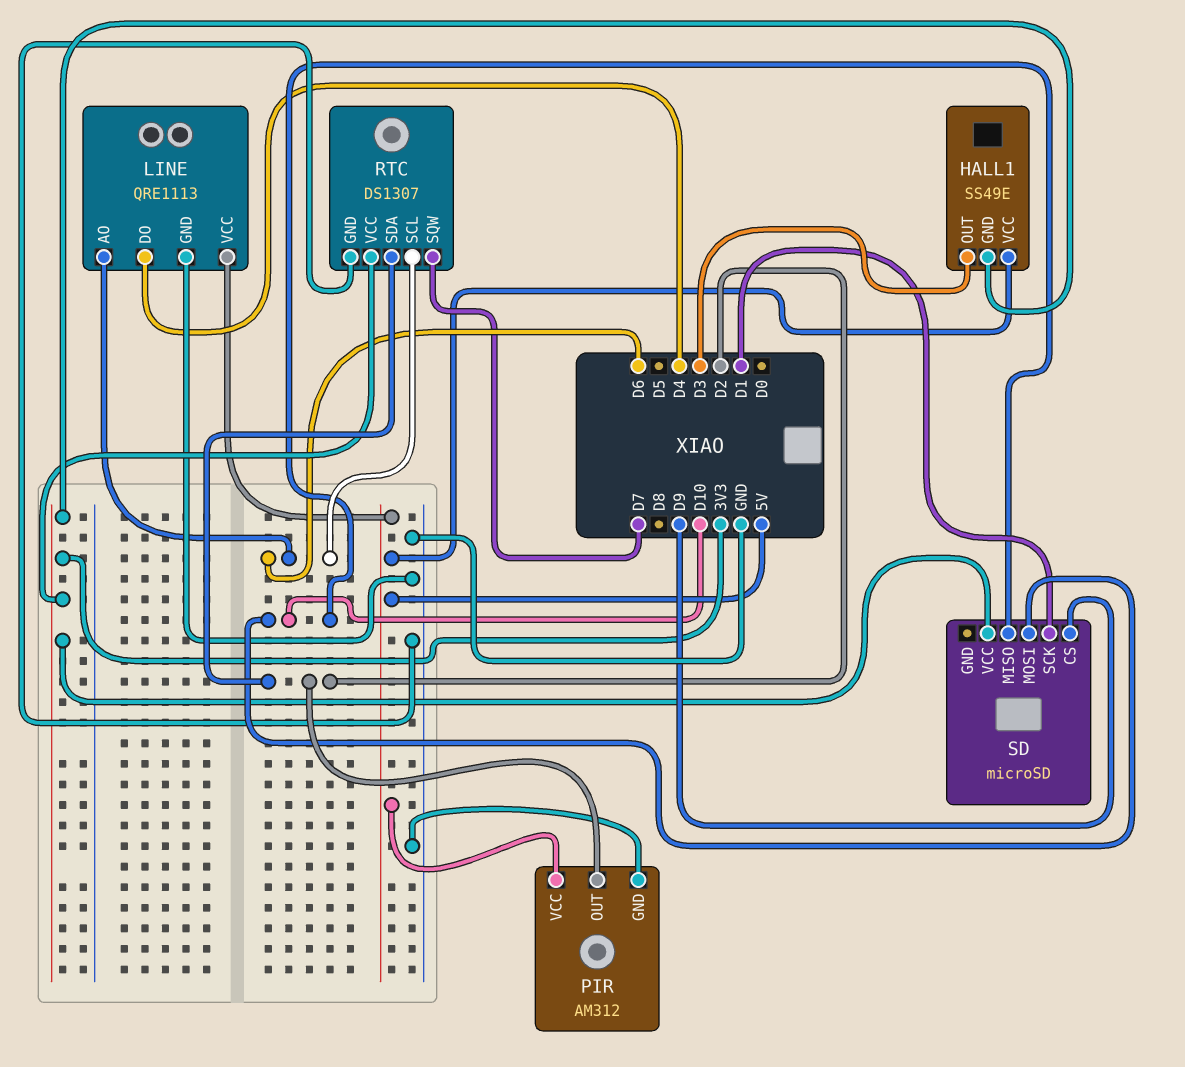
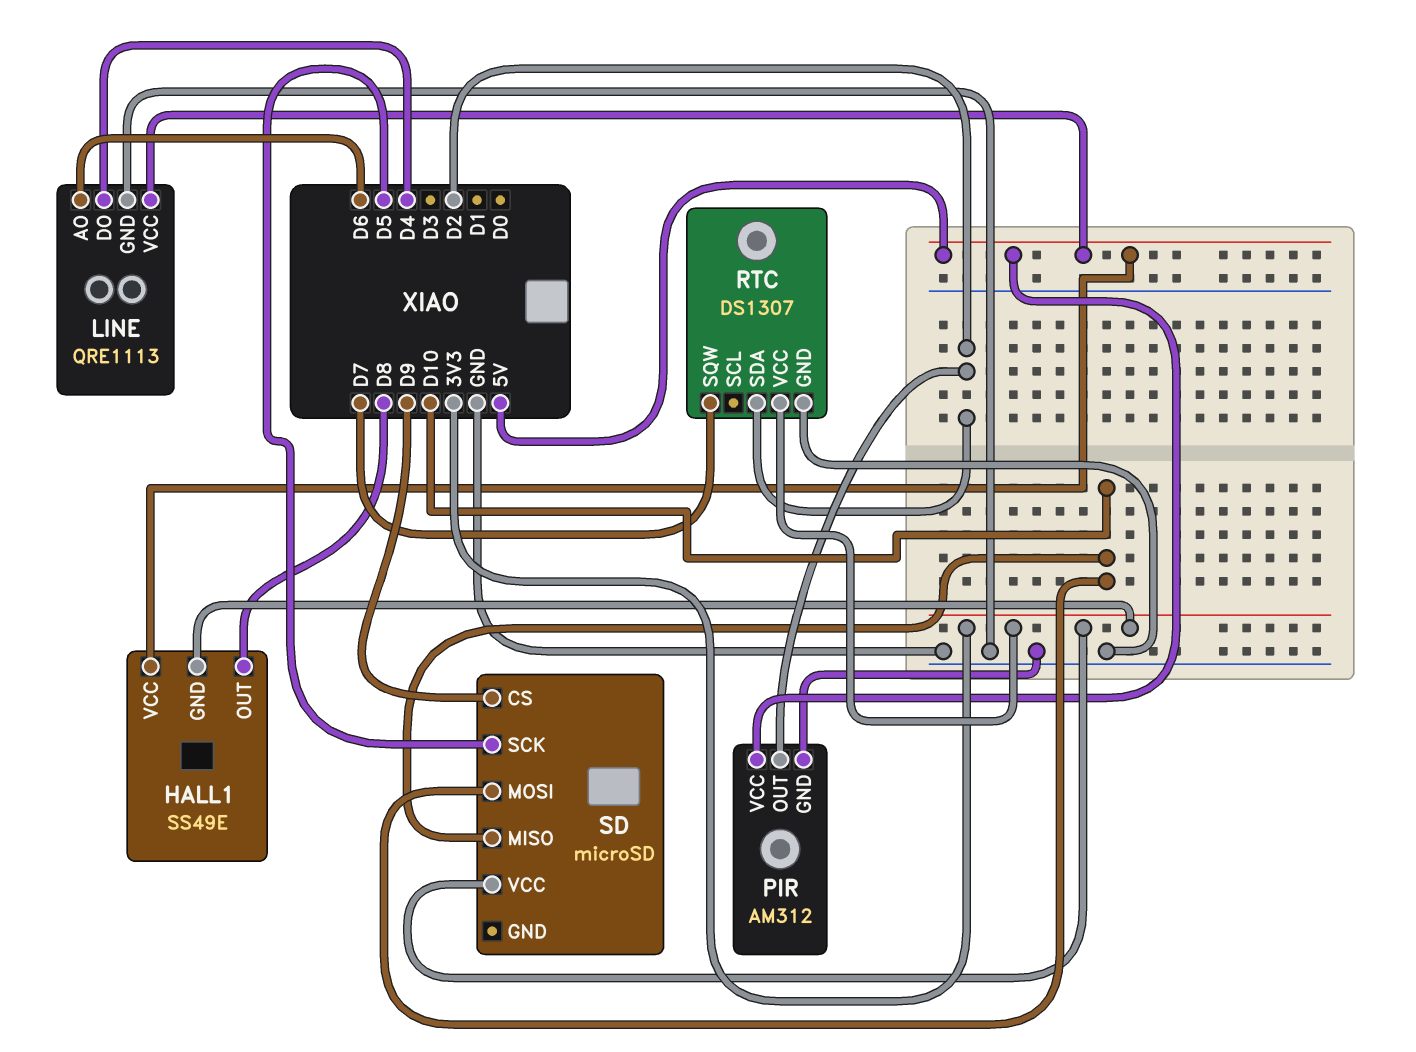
HALL1 pin OUT: D3 -> D8
RTC pin SCL: D6 -> none
SD pin SCK: D1 -> D5

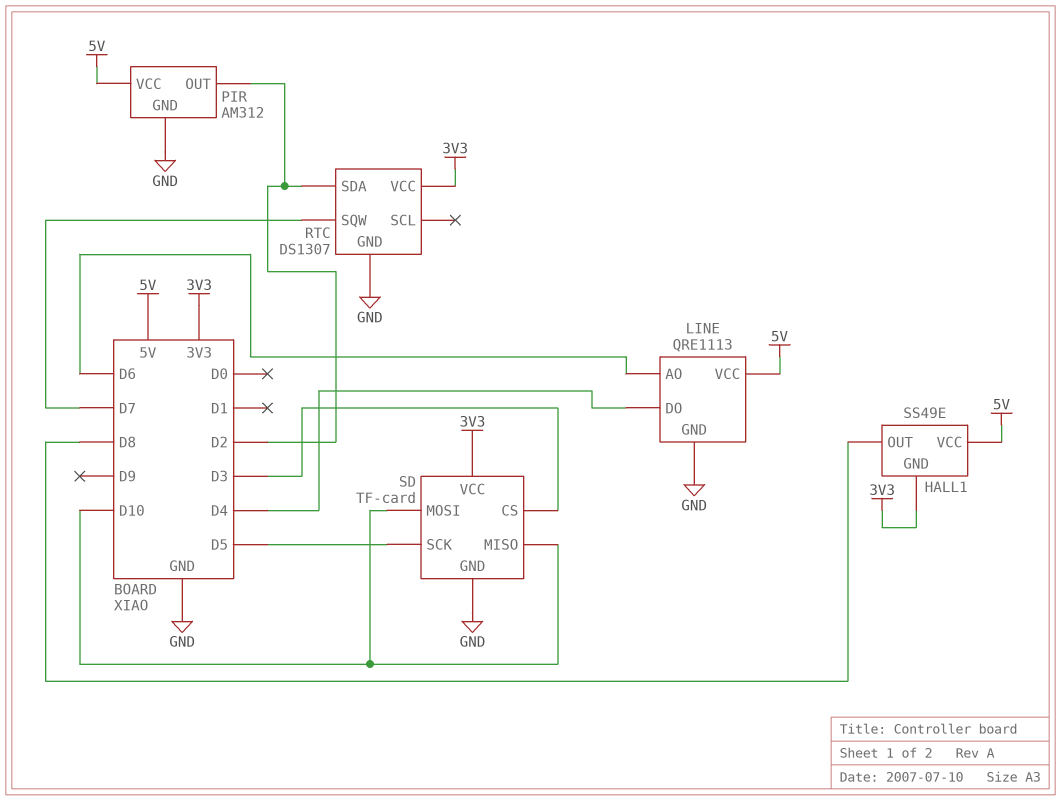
SD: microSD -> TF-card
SD pin CS: D9 -> D3
SD pin GND: none -> GND

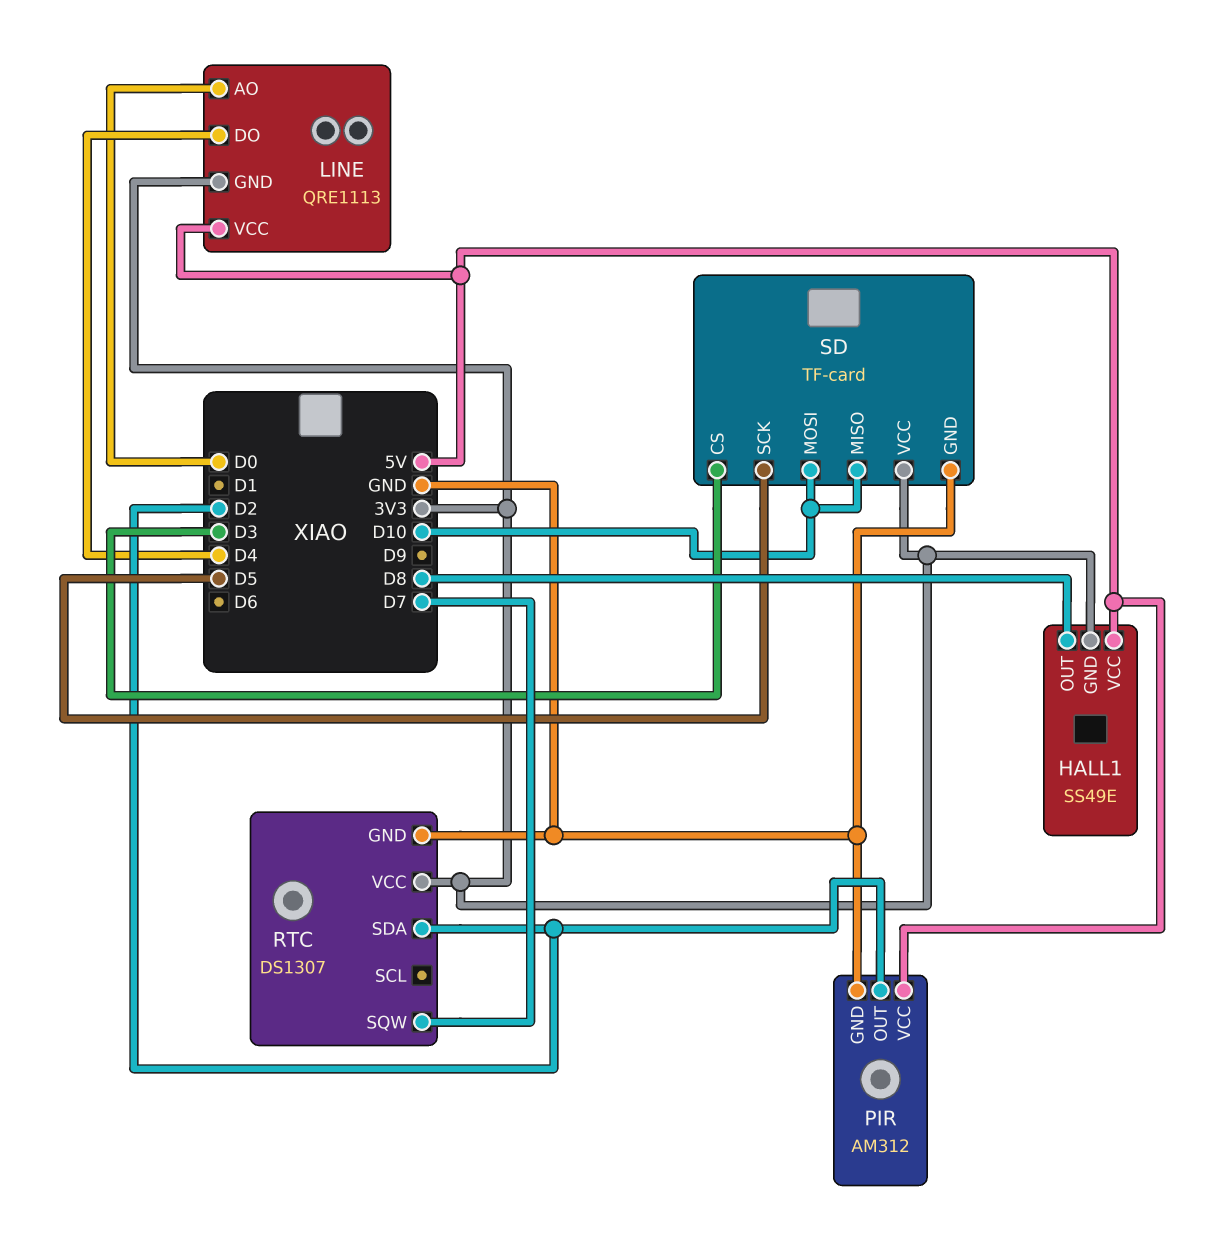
LINE pin AO: D6 -> D0
LINE pin GND: GND -> 3V3

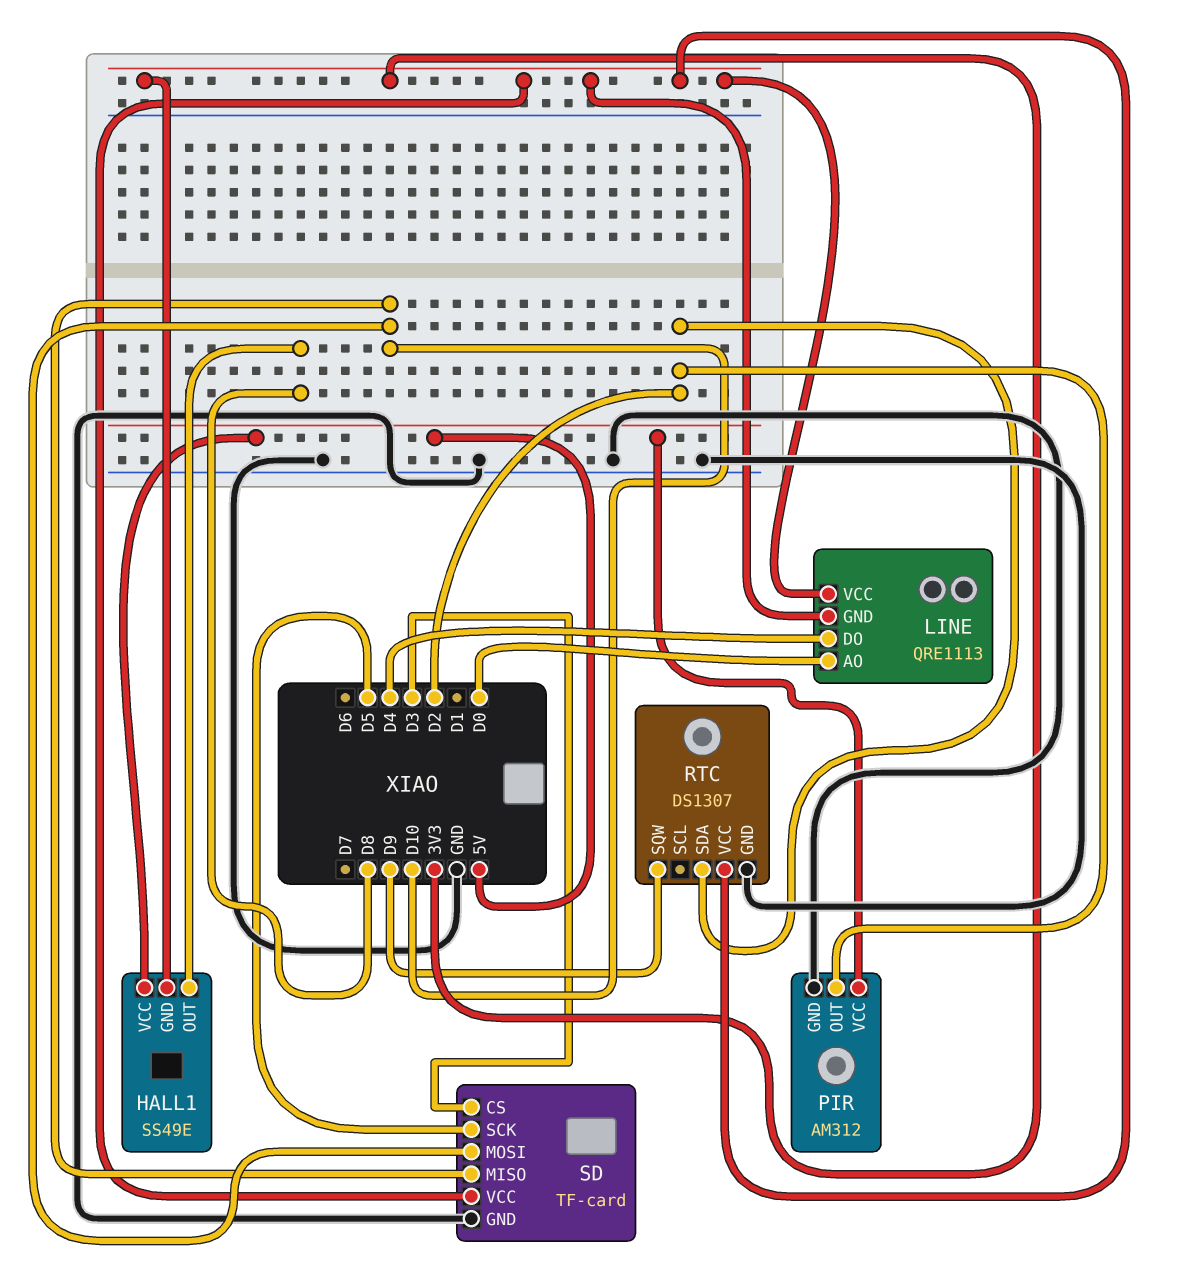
LINE pin VCC: 5V -> 3V3
RTC pin SQW: D7 -> D9

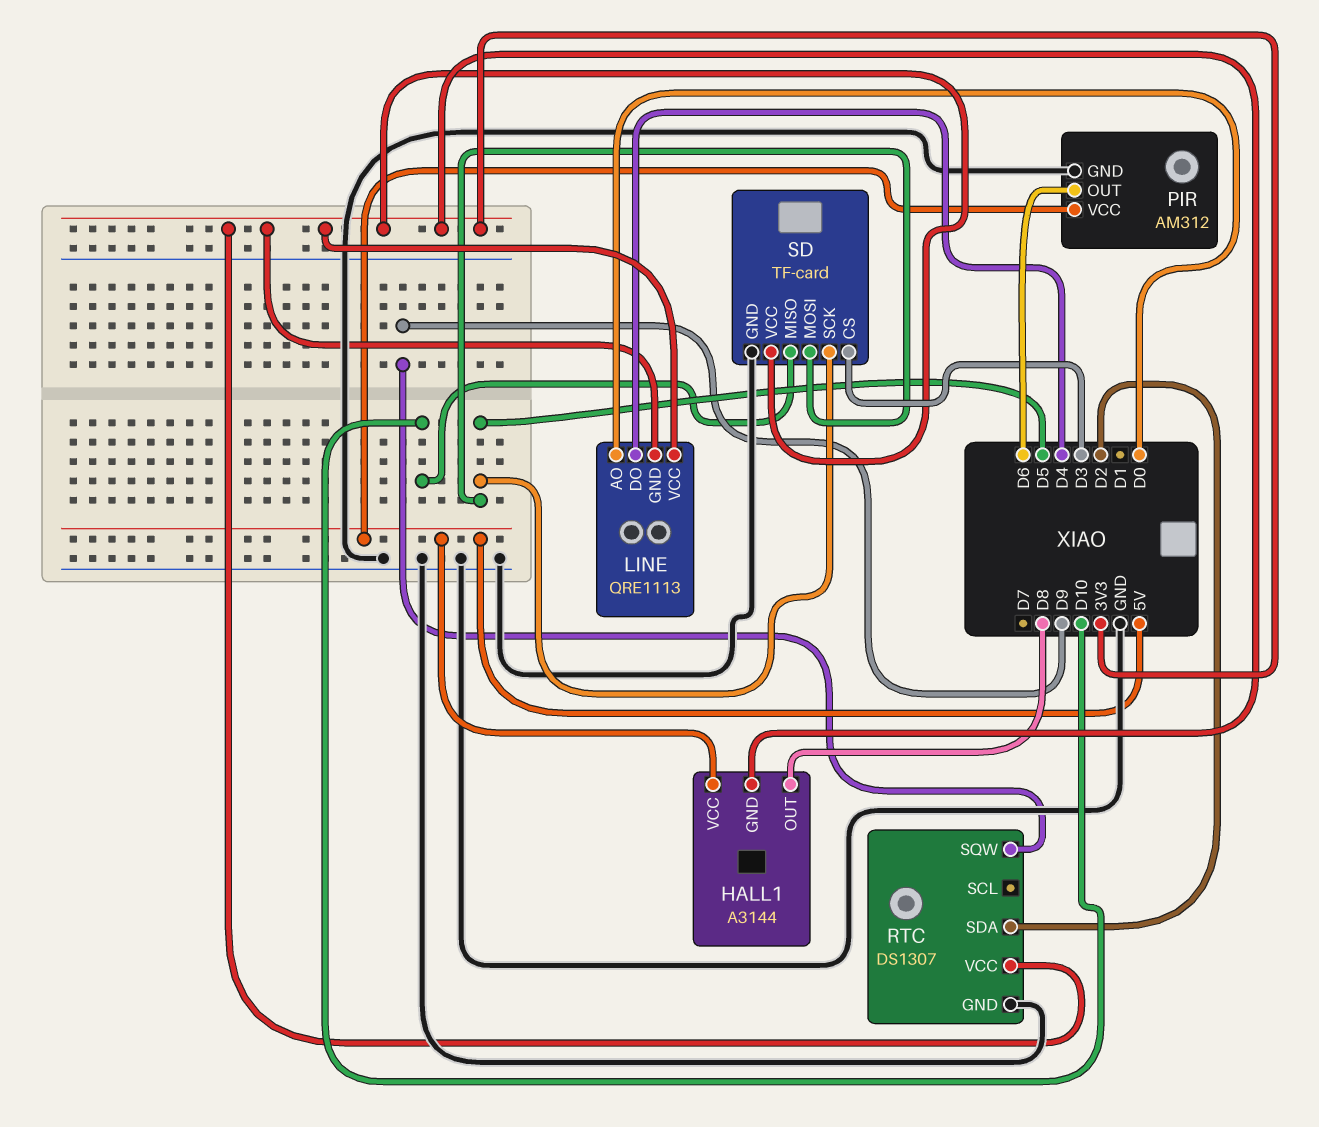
HALL1: SS49E -> A3144
PIR pin OUT: D2 -> D6
SD pin MOSI: D10 -> D5

